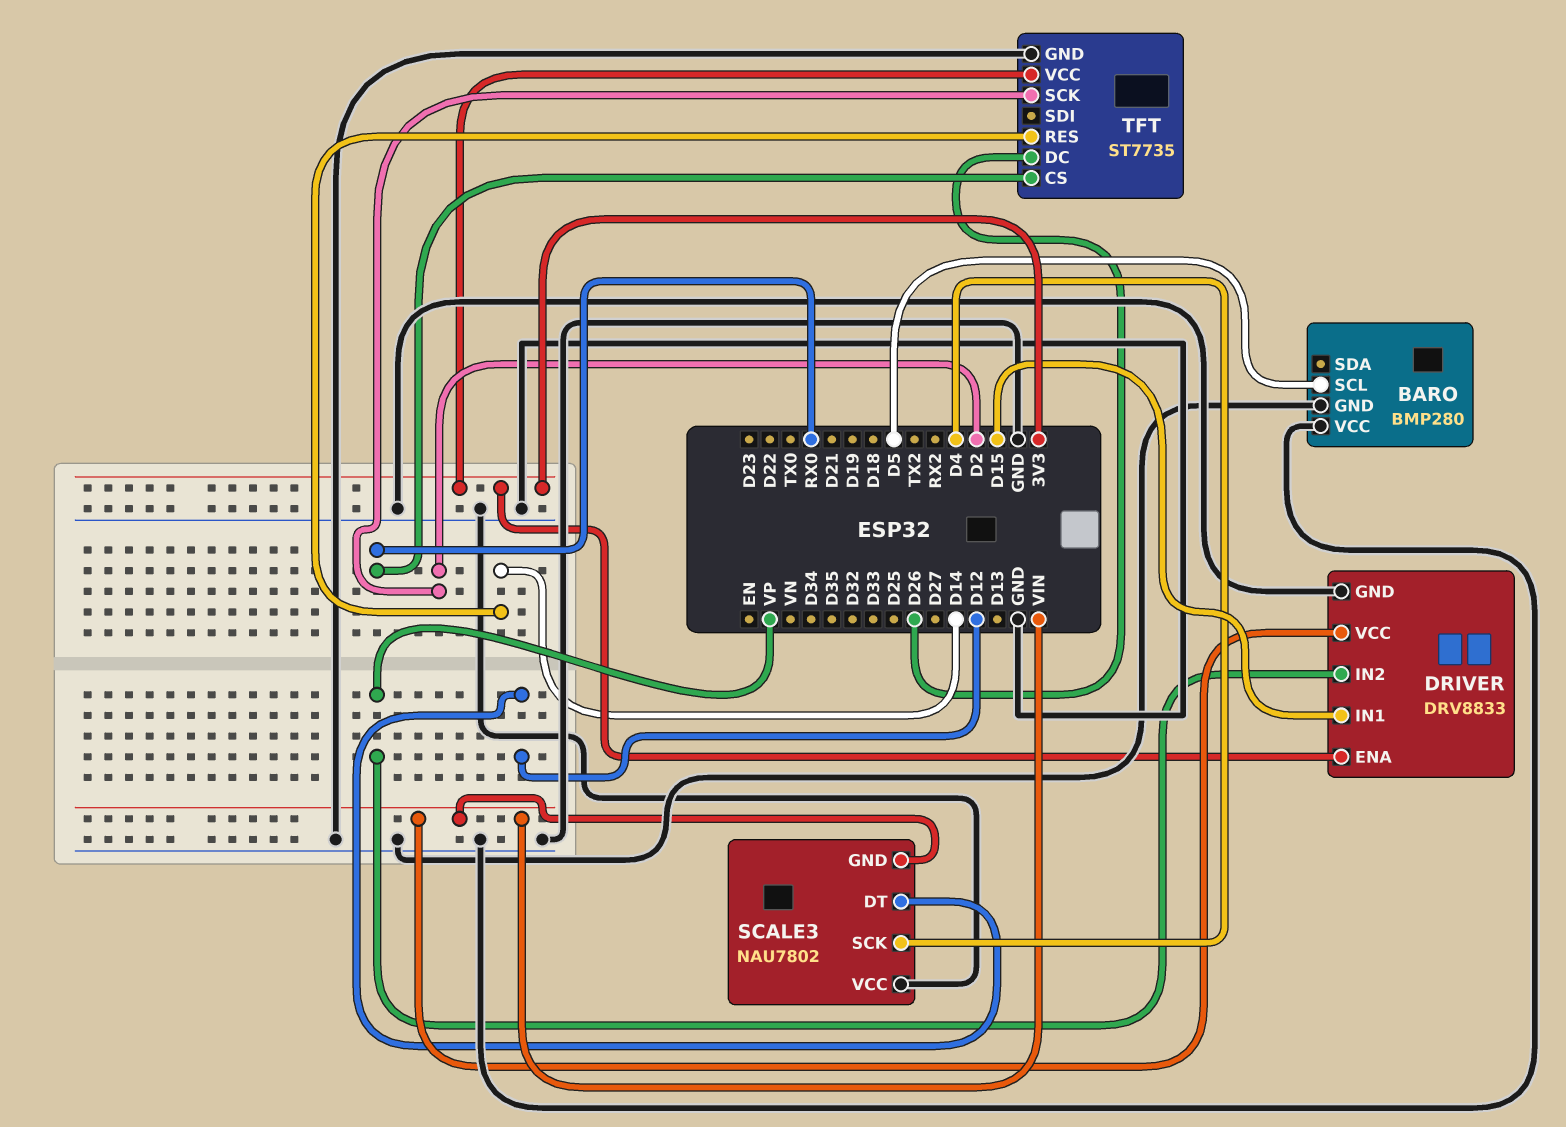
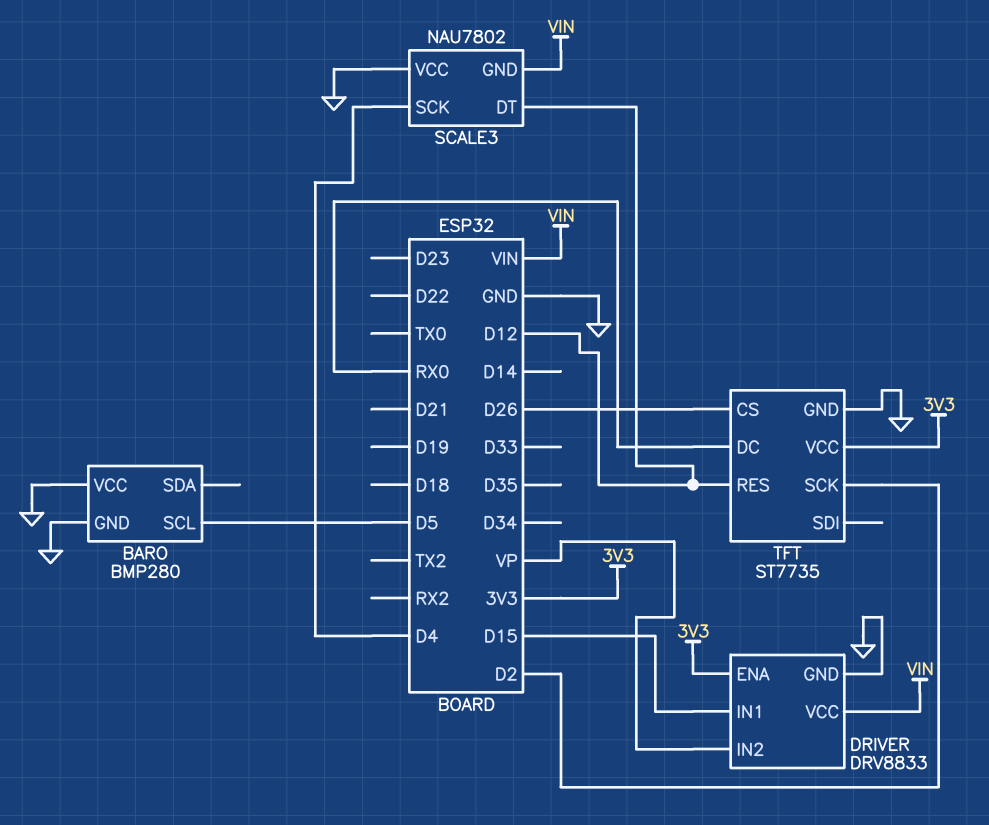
TFT pin CS: RX0 -> D26
TFT pin DC: D26 -> RX0
TFT pin RES: D14 -> D12

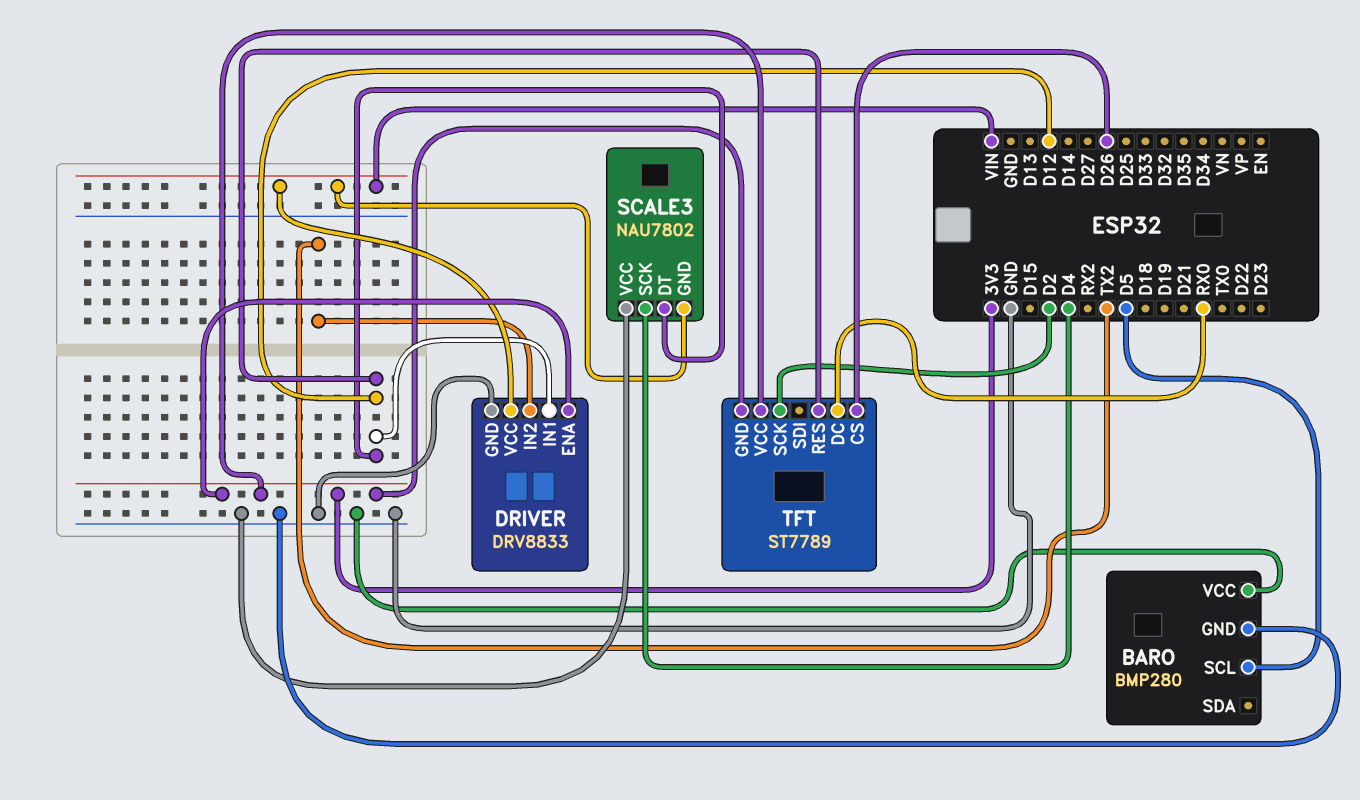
DRIVER pin IN1: D15 -> D12
DRIVER pin IN2: VP -> TX2
TFT: ST7735 -> ST7789
TFT pin GND: GND -> 3V3

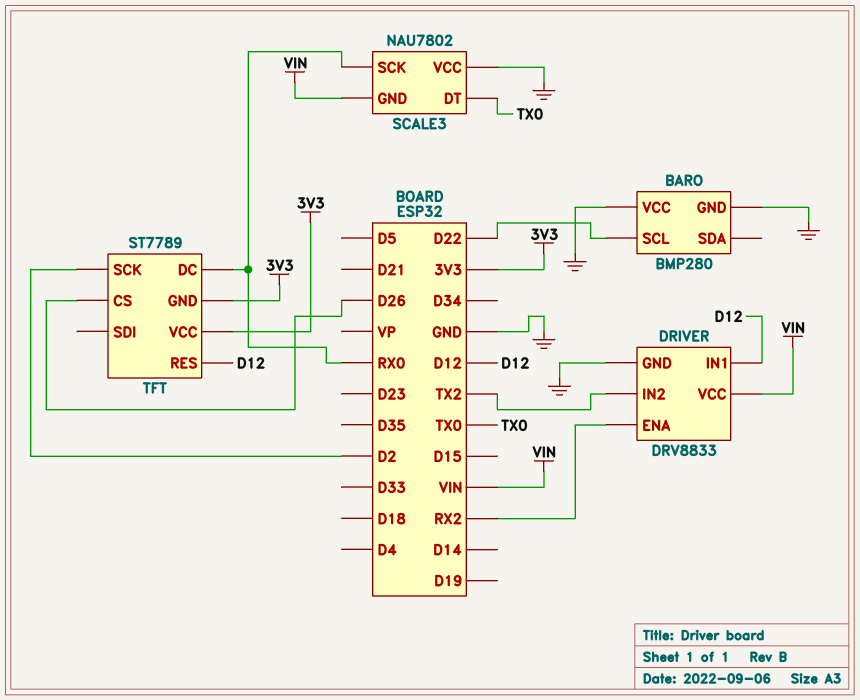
BARO pin SCL: D5 -> D22
DRIVER pin ENA: 3V3 -> RX2
SCALE3 pin DT: D12 -> TX0
SCALE3 pin SCK: D4 -> RX0

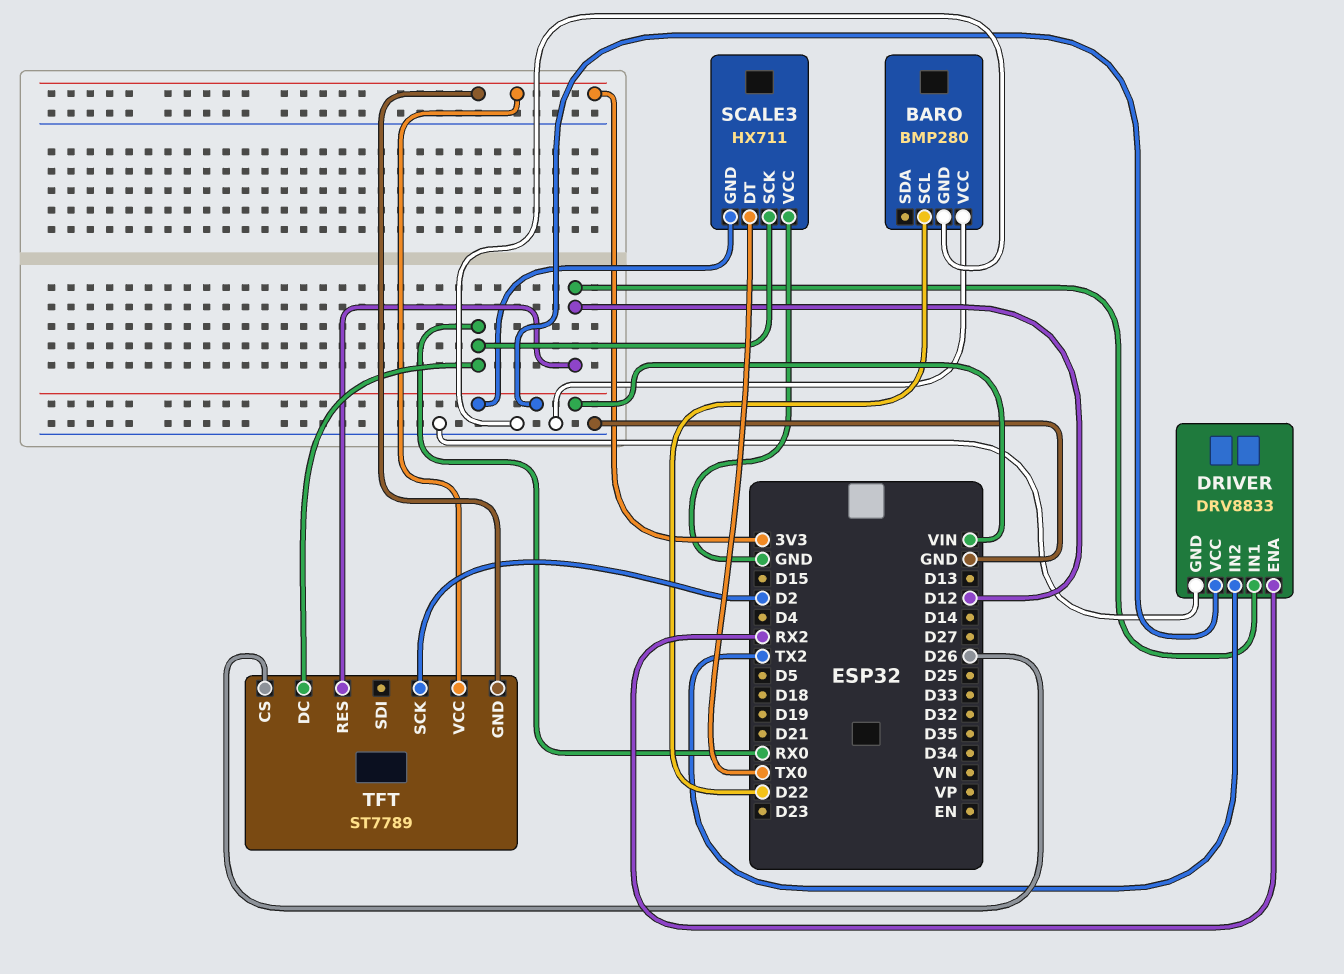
SCALE3: NAU7802 -> HX711

